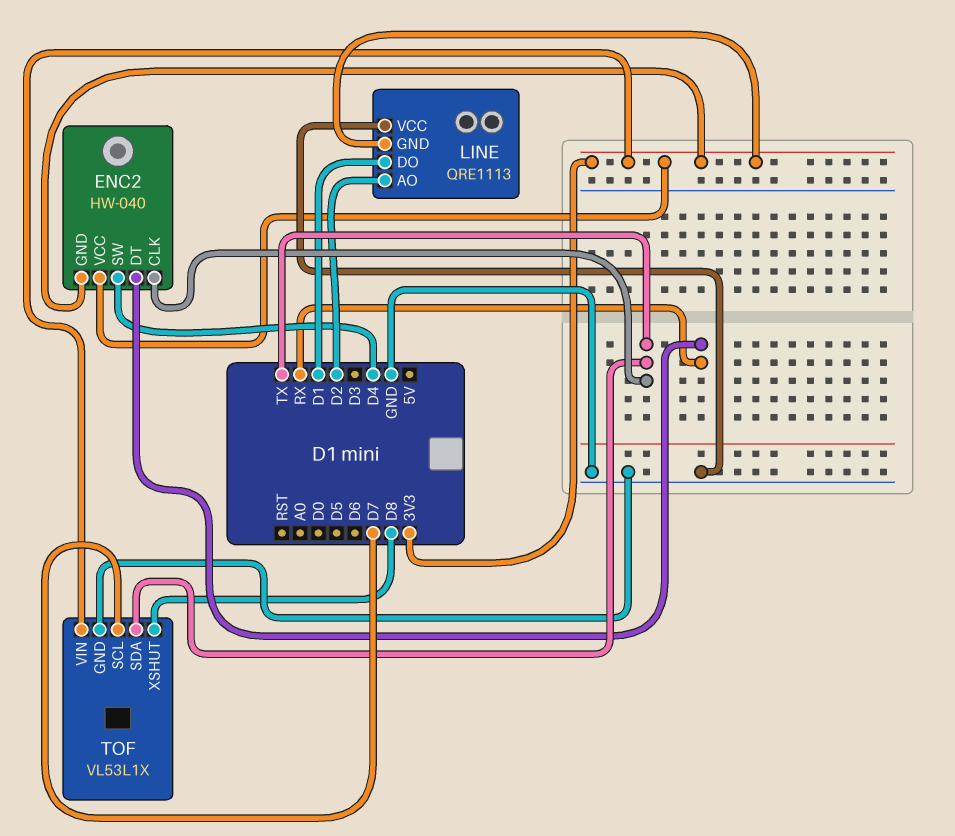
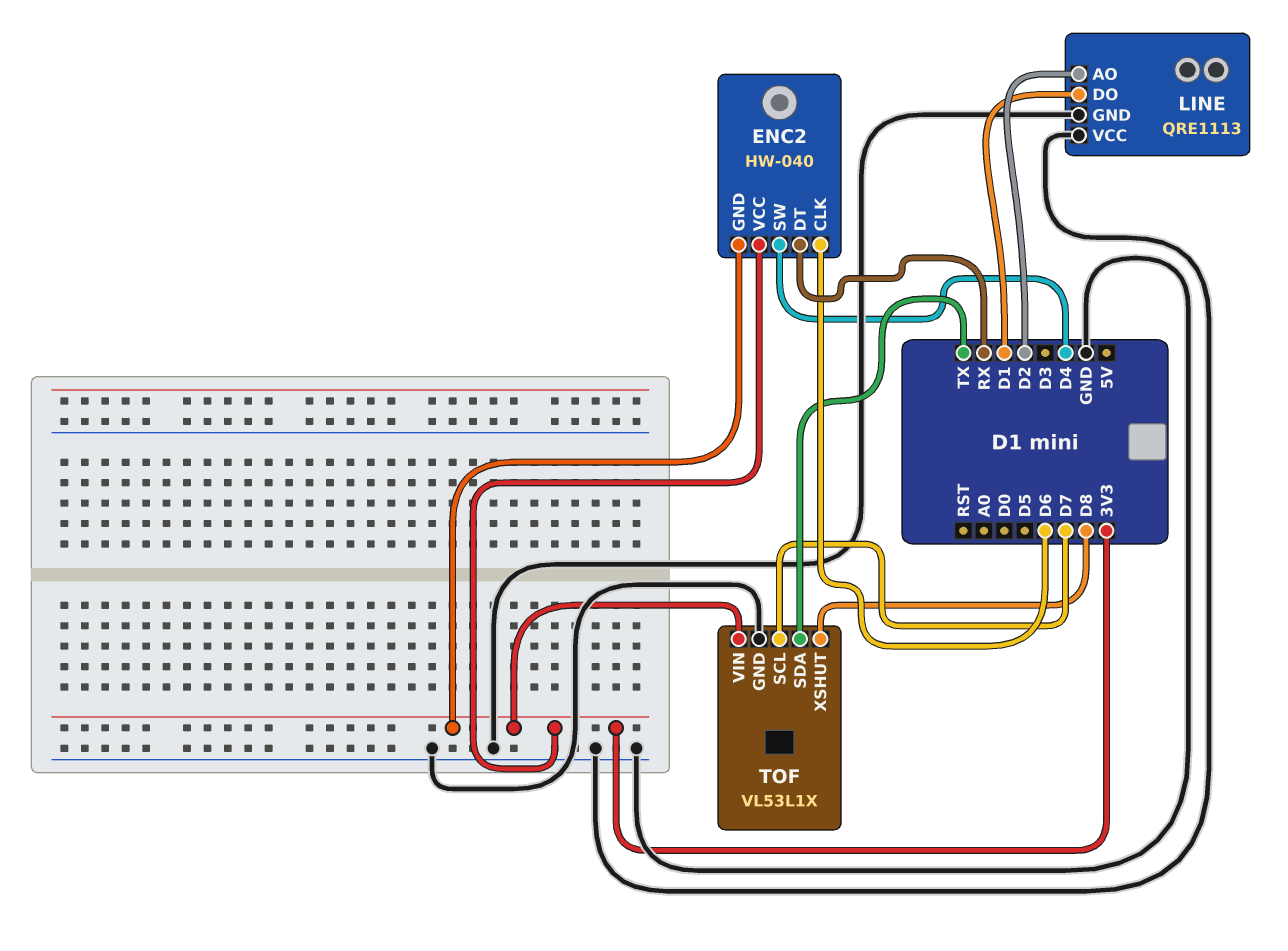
ENC2 pin CLK: TX -> D6
LINE pin GND: 3V3 -> GND

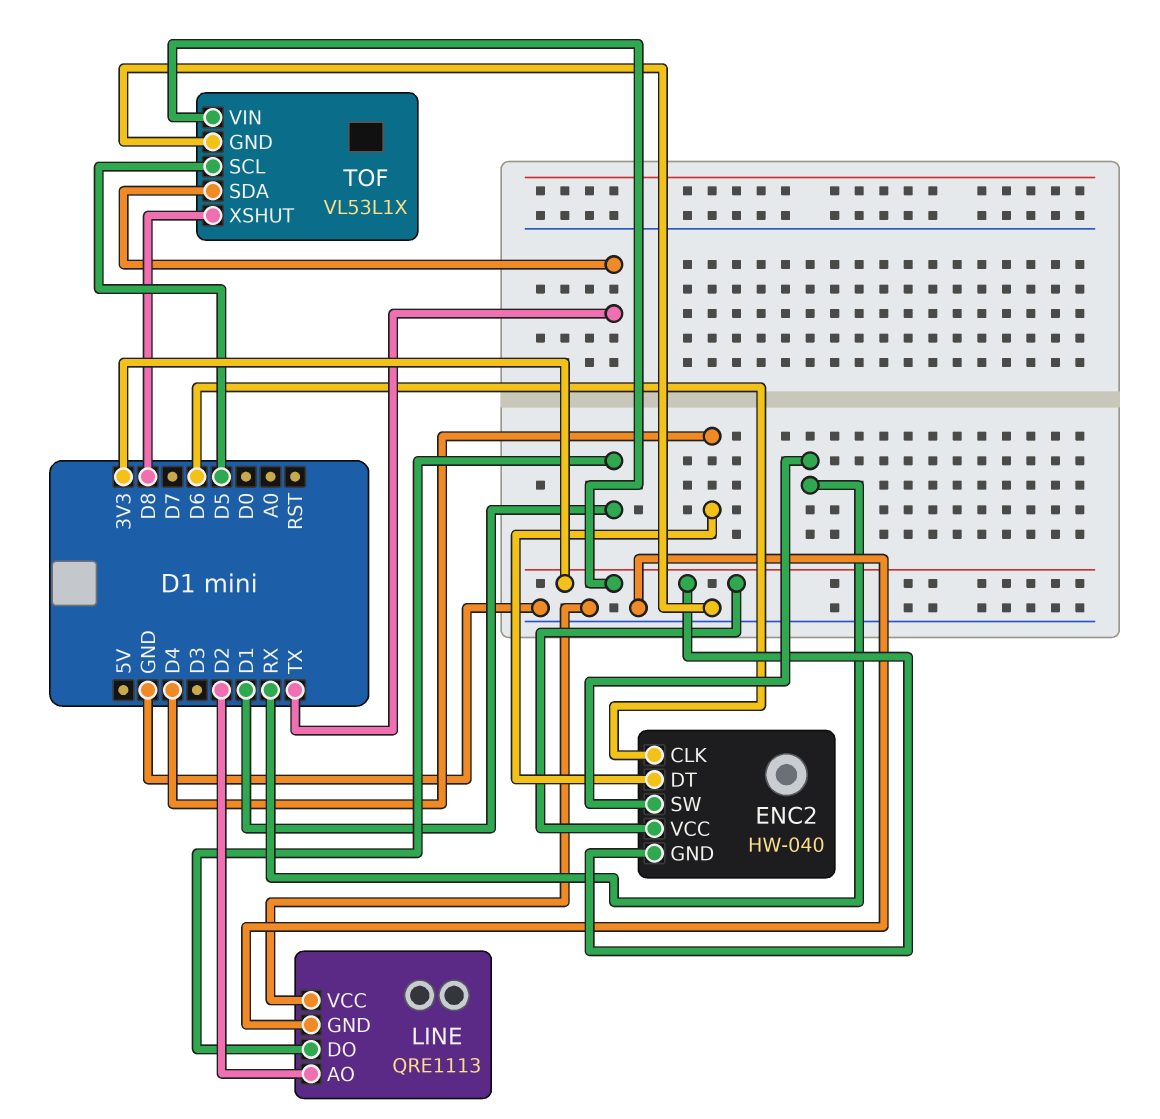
ENC2 pin DT: RX -> D4
ENC2 pin SW: D4 -> RX
TOF pin SCL: D7 -> D5

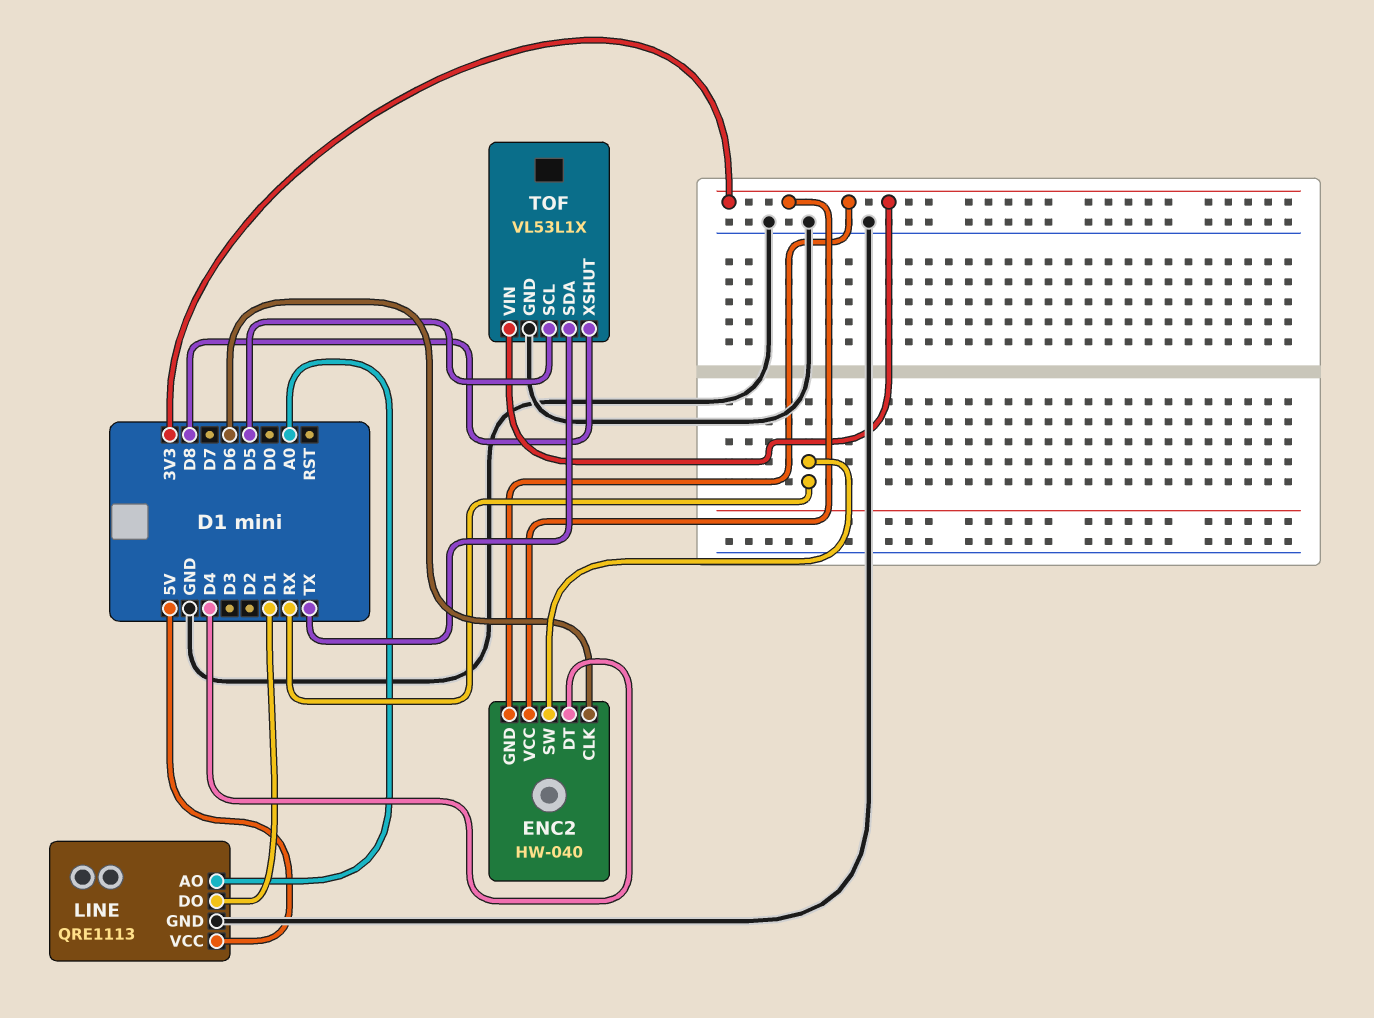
LINE pin AO: D2 -> A0
LINE pin VCC: GND -> 5V

